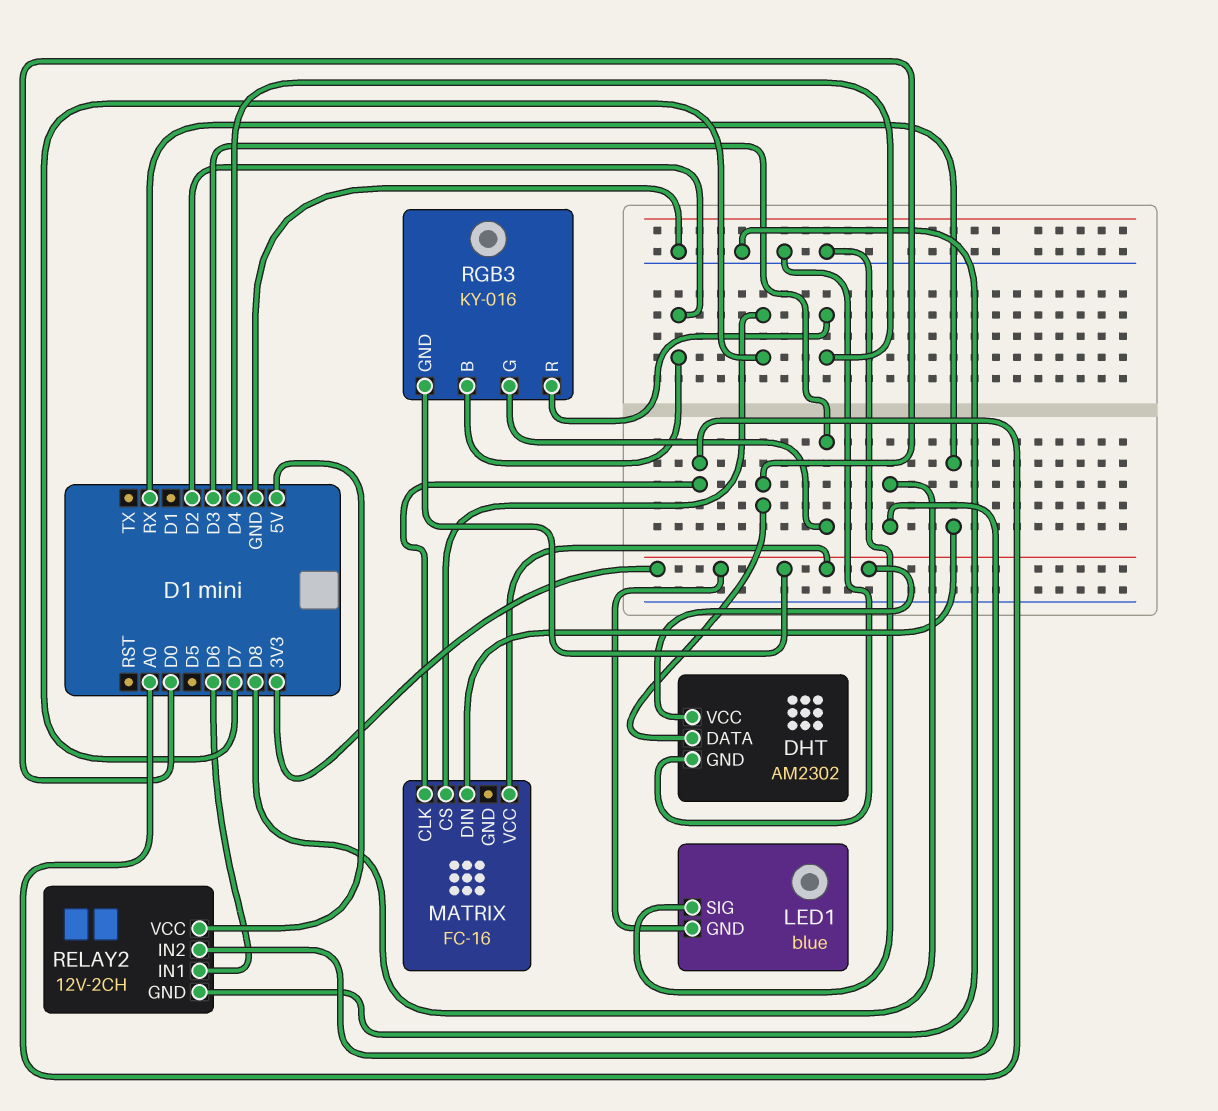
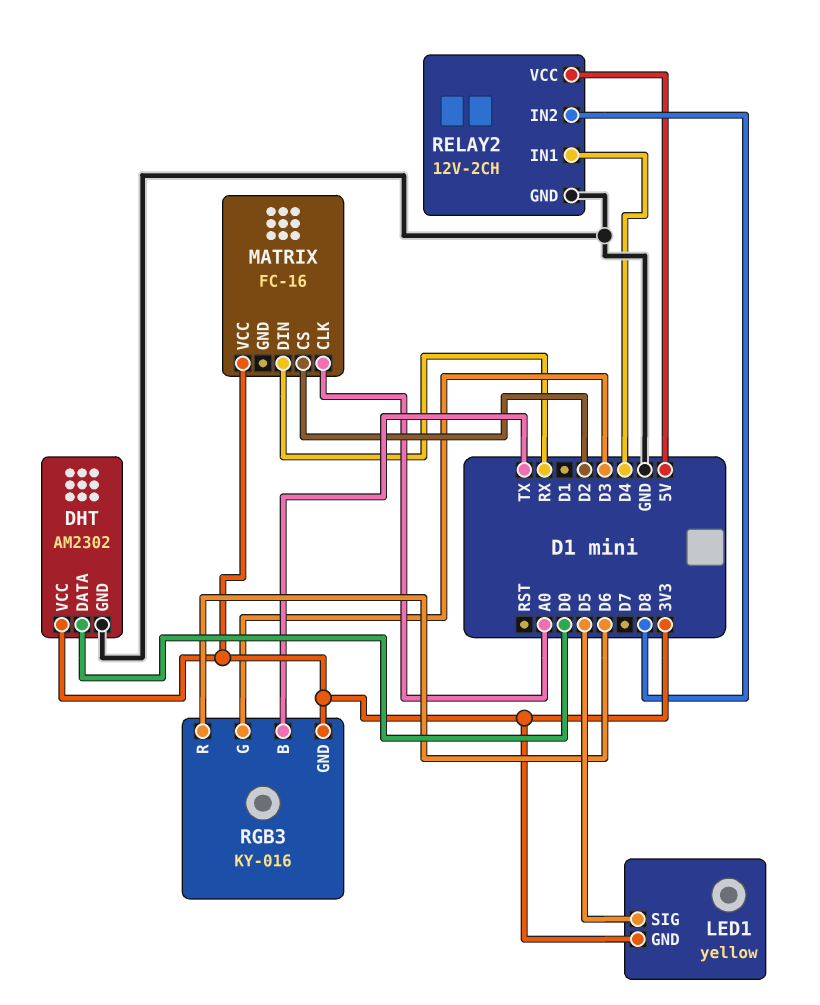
LED1: blue -> yellow
LED1 pin SIG: GND -> D5
MATRIX pin CS: D7 -> D2
RELAY2 pin IN1: D6 -> D4
RGB3 pin B: D2 -> TX
RGB3 pin R: D4 -> D6

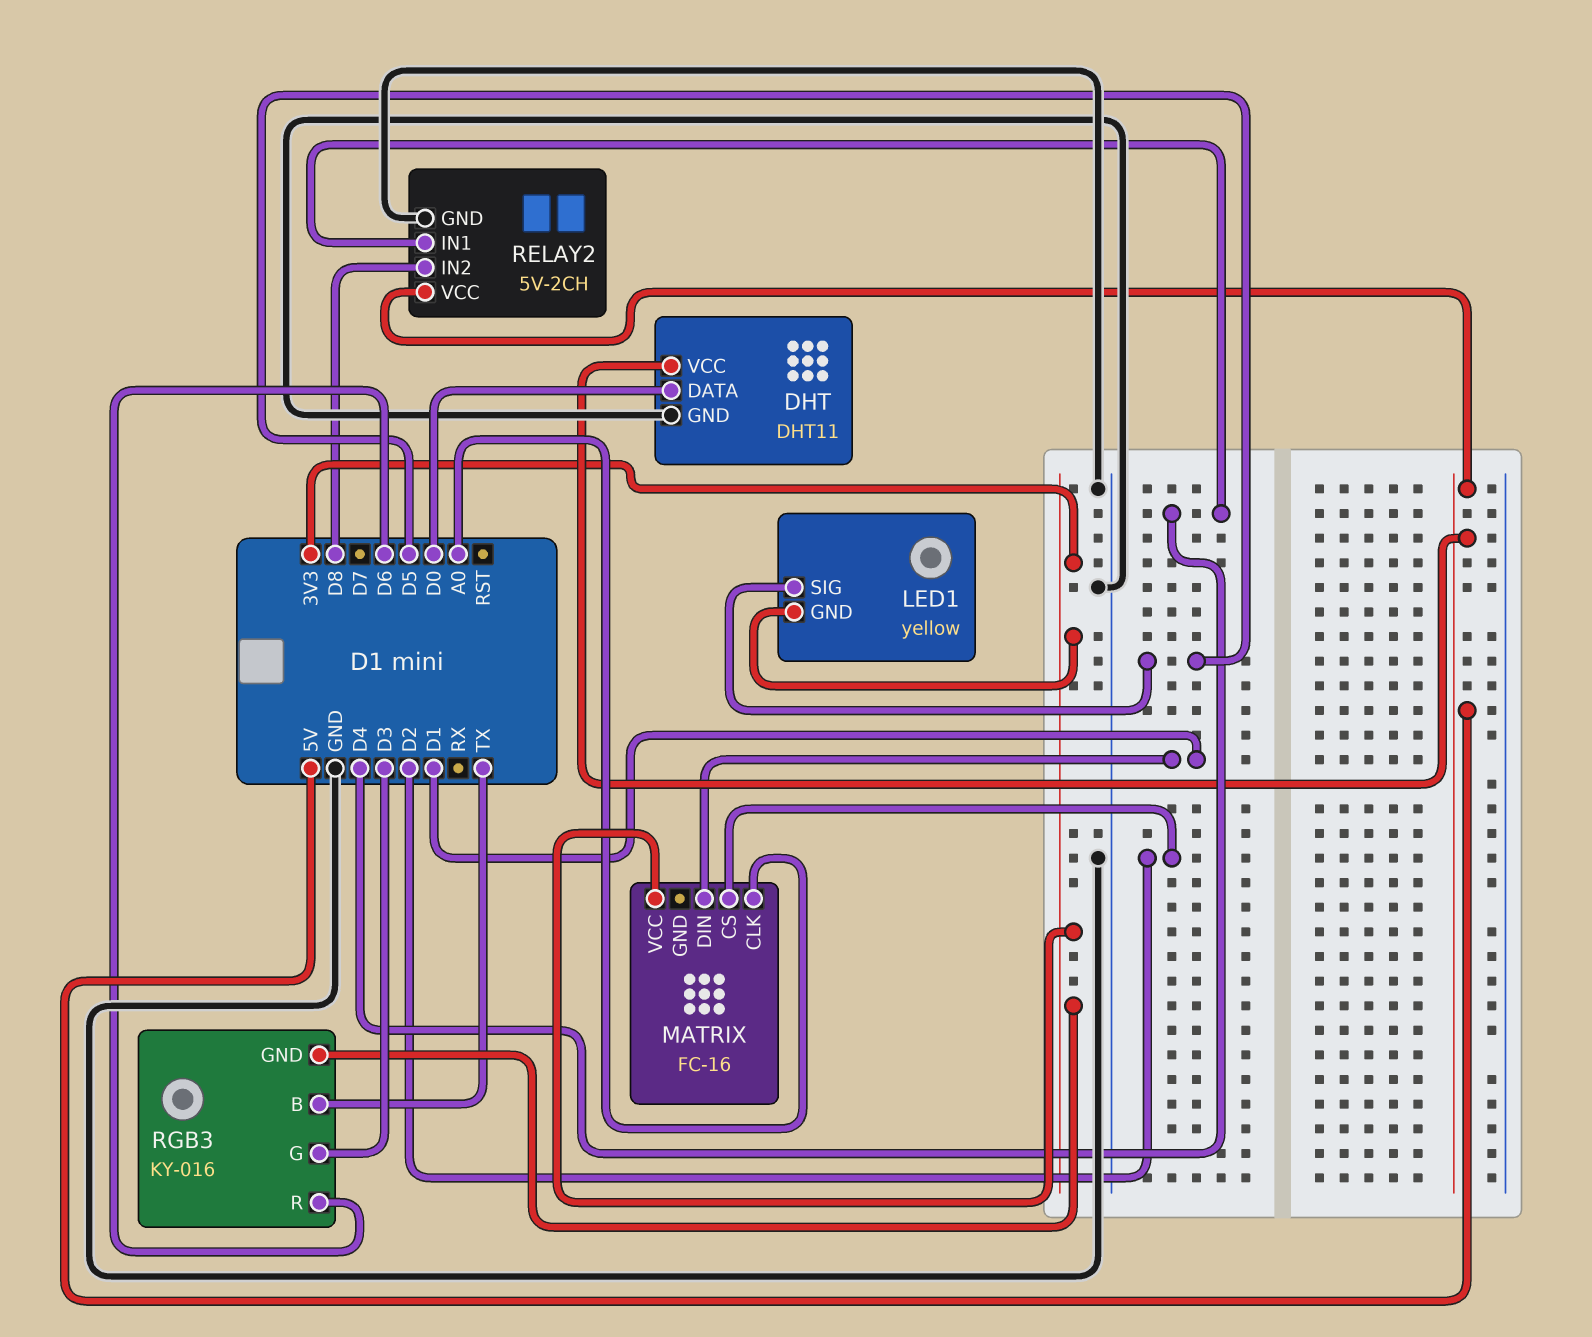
DHT: AM2302 -> DHT11
DHT pin VCC: 3V3 -> 5V
MATRIX pin DIN: RX -> D1
RELAY2: 12V-2CH -> 5V-2CH

